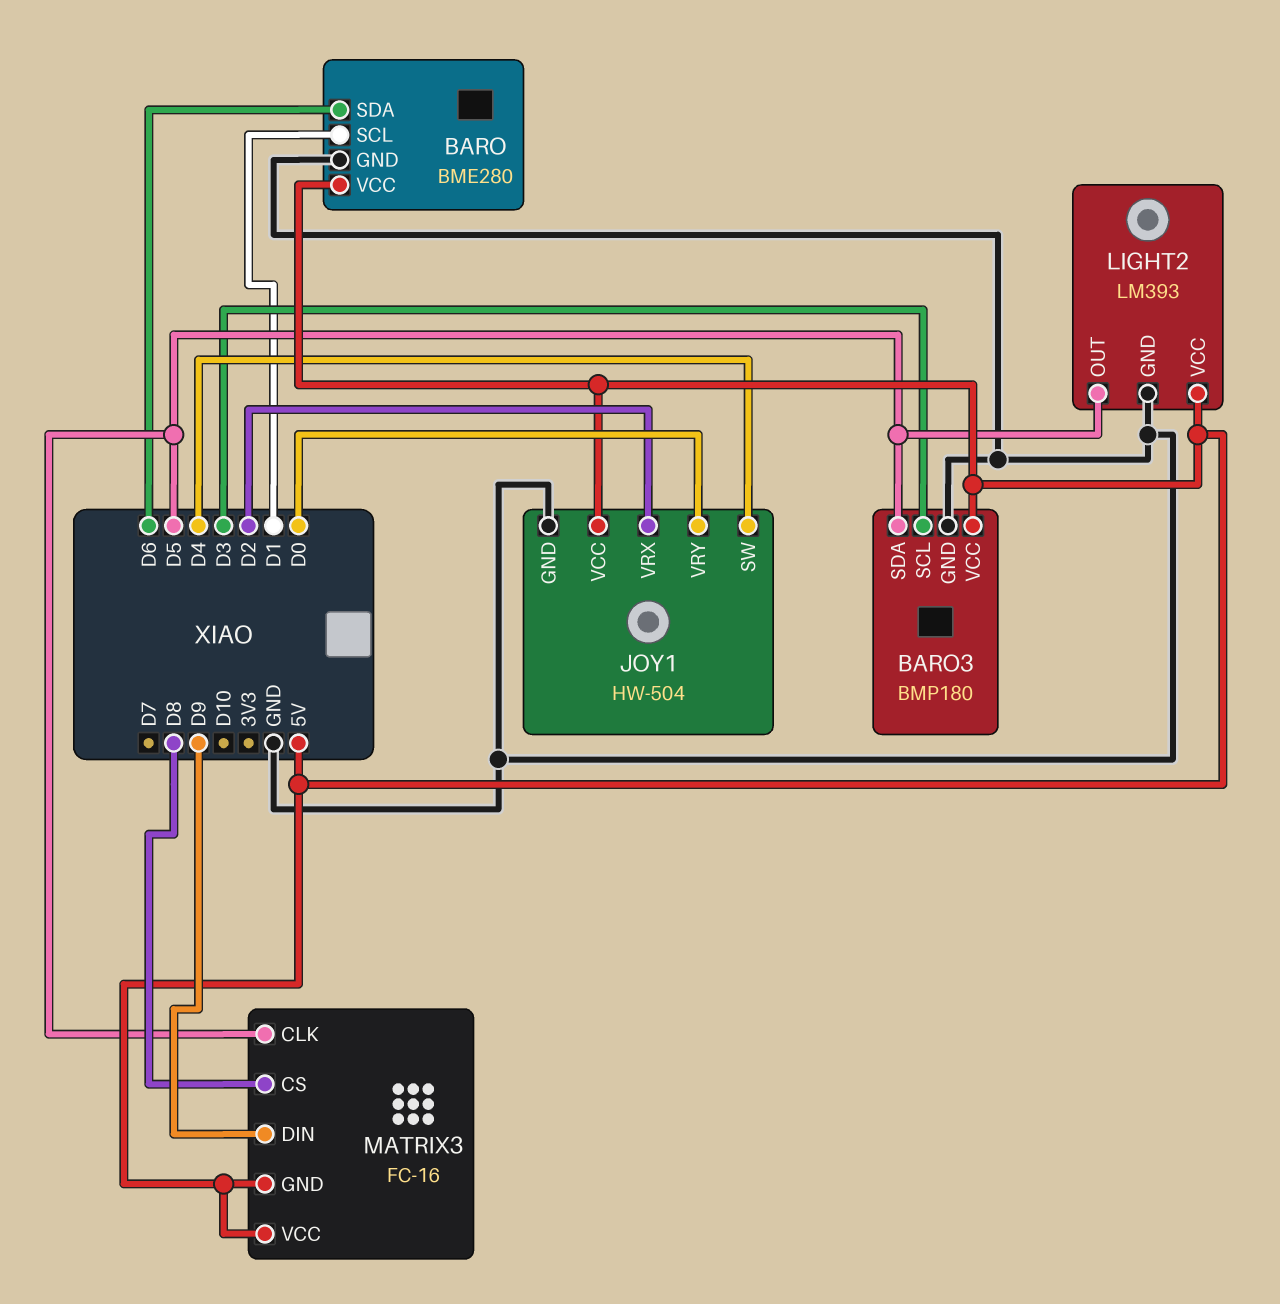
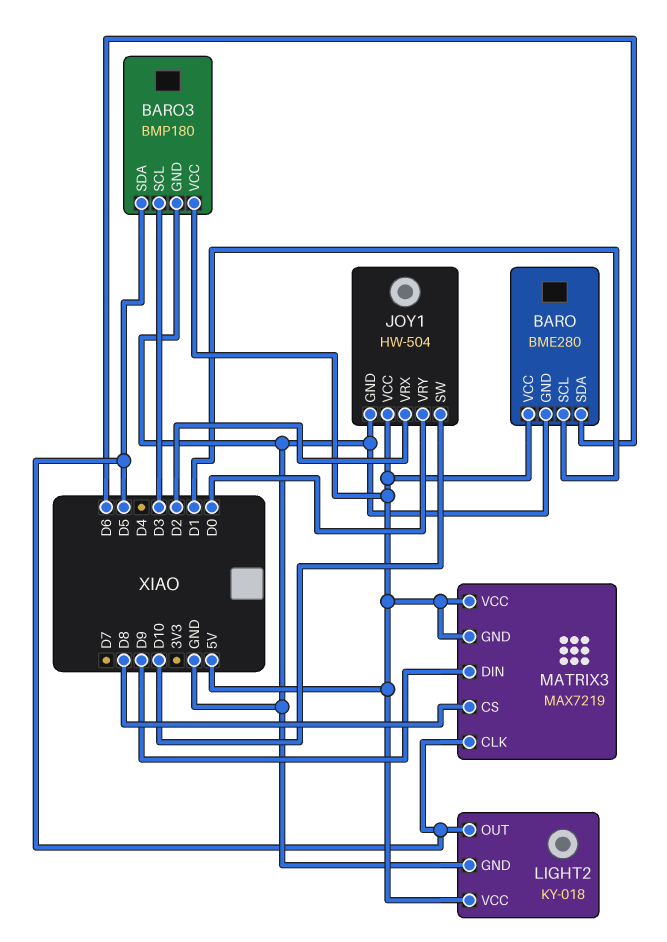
JOY1 pin SW: D4 -> D10
LIGHT2: LM393 -> KY-018
MATRIX3: FC-16 -> MAX7219

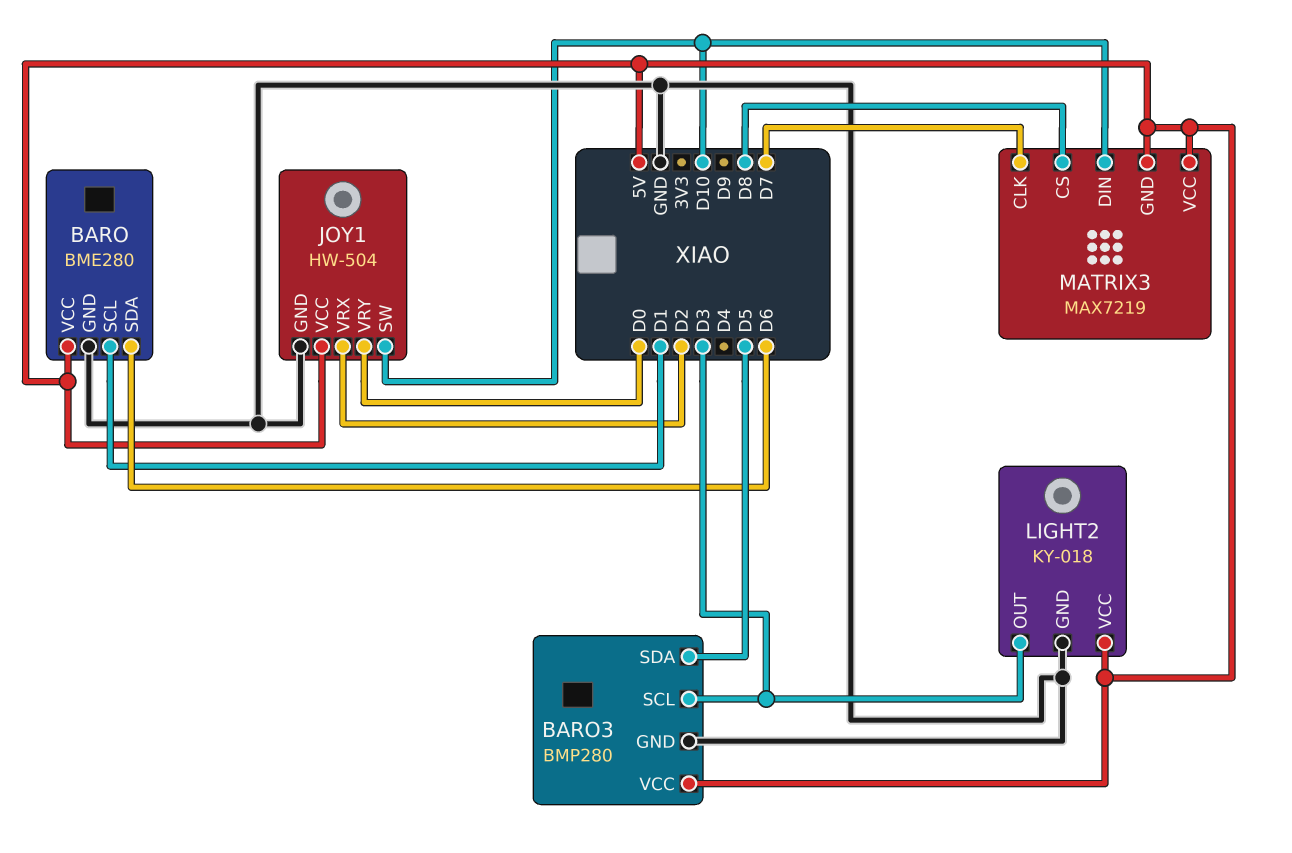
BARO3: BMP180 -> BMP280
LIGHT2 pin OUT: D5 -> D3
MATRIX3 pin CLK: D5 -> D7
MATRIX3 pin DIN: D9 -> D10

